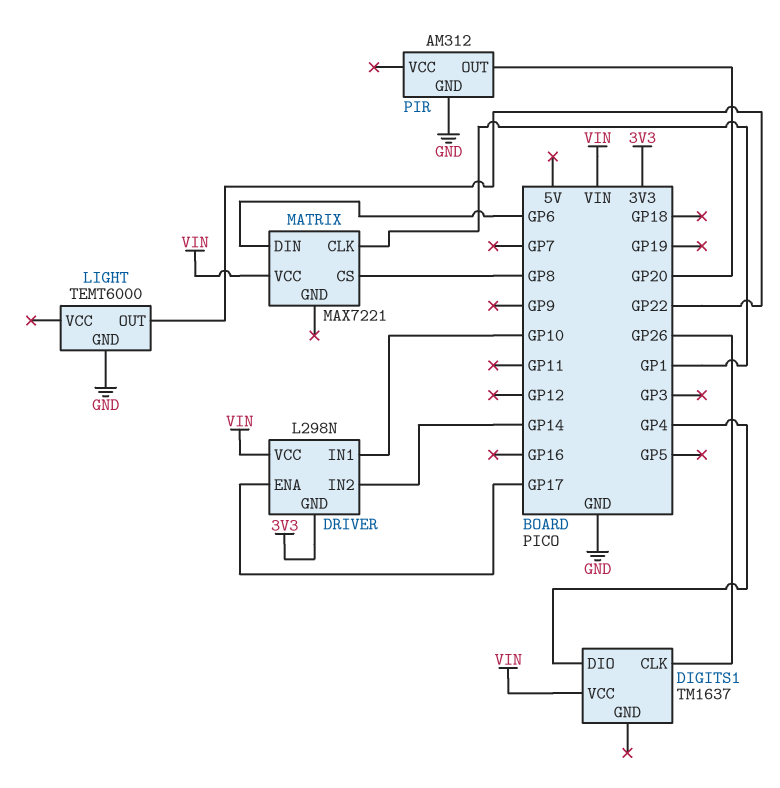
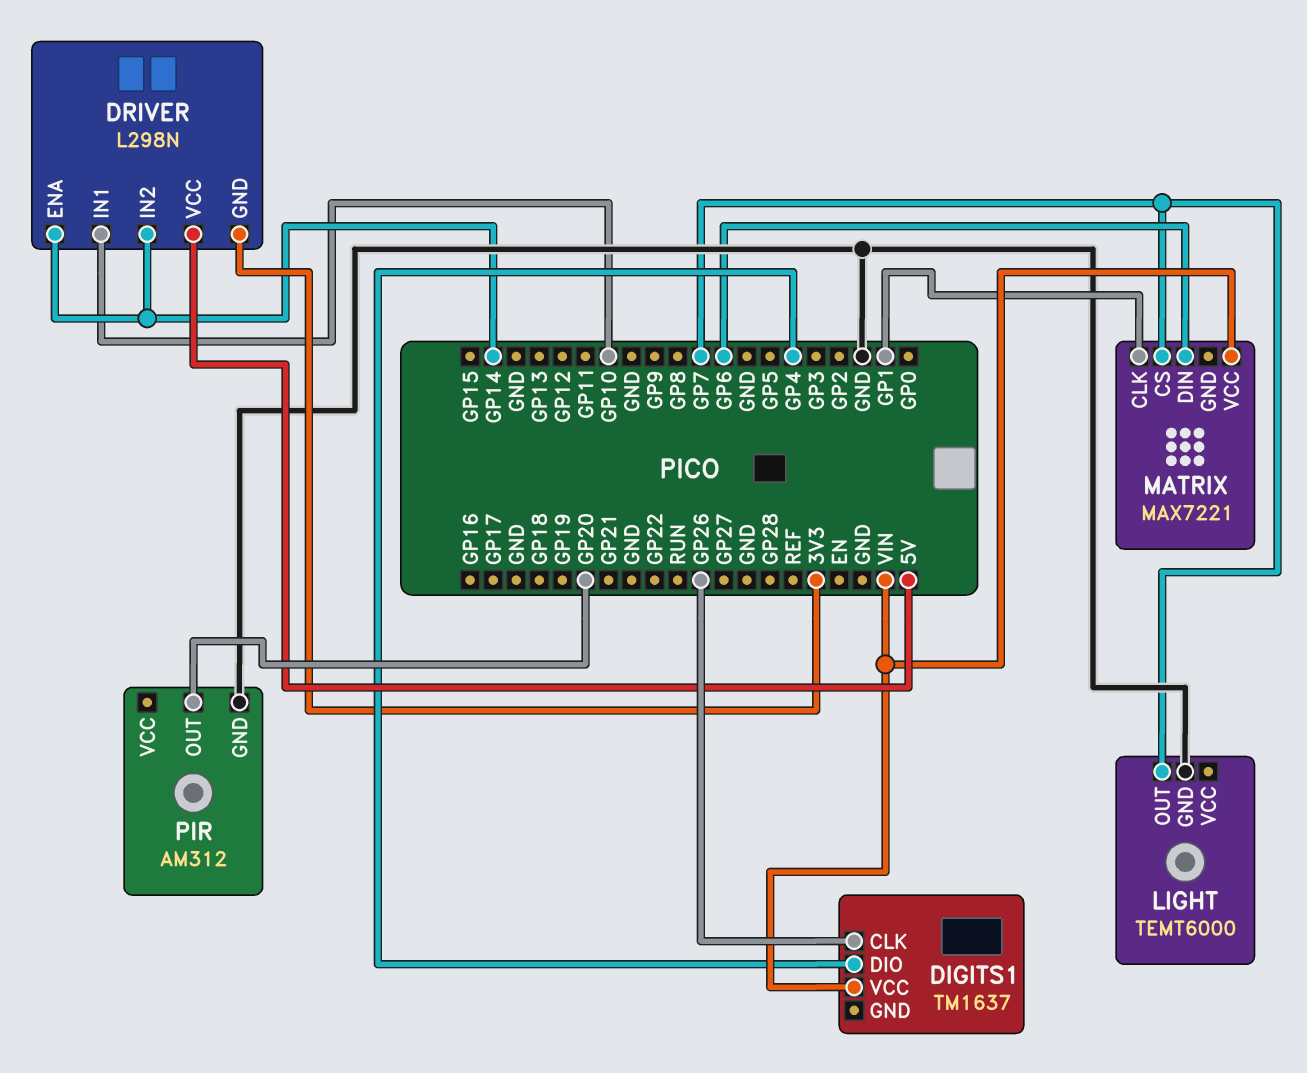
DRIVER pin ENA: GP17 -> GP14
DRIVER pin VCC: VIN -> 5V
LIGHT pin OUT: GP22 -> GP7
MATRIX pin CS: GP8 -> GP7

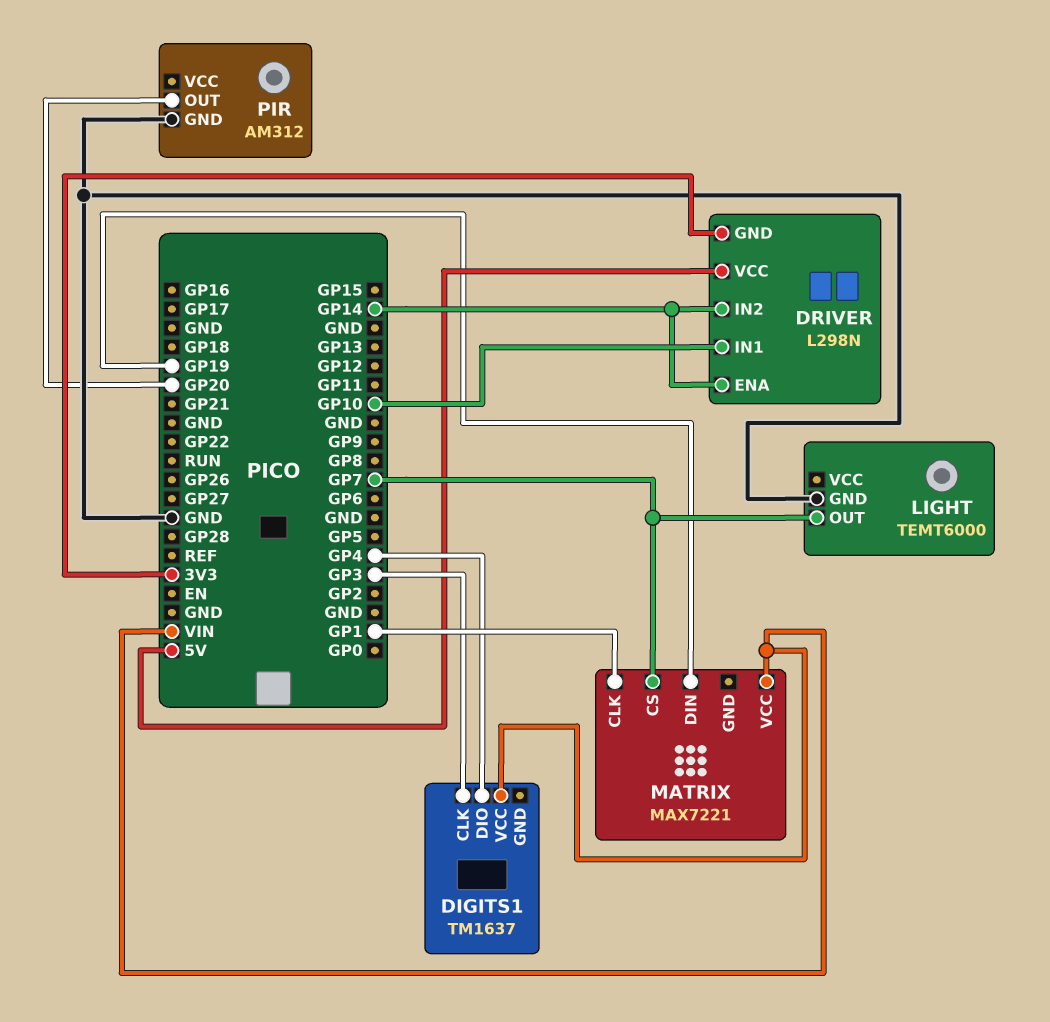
DIGITS1 pin CLK: GP26 -> GP3
MATRIX pin DIN: GP6 -> GP19

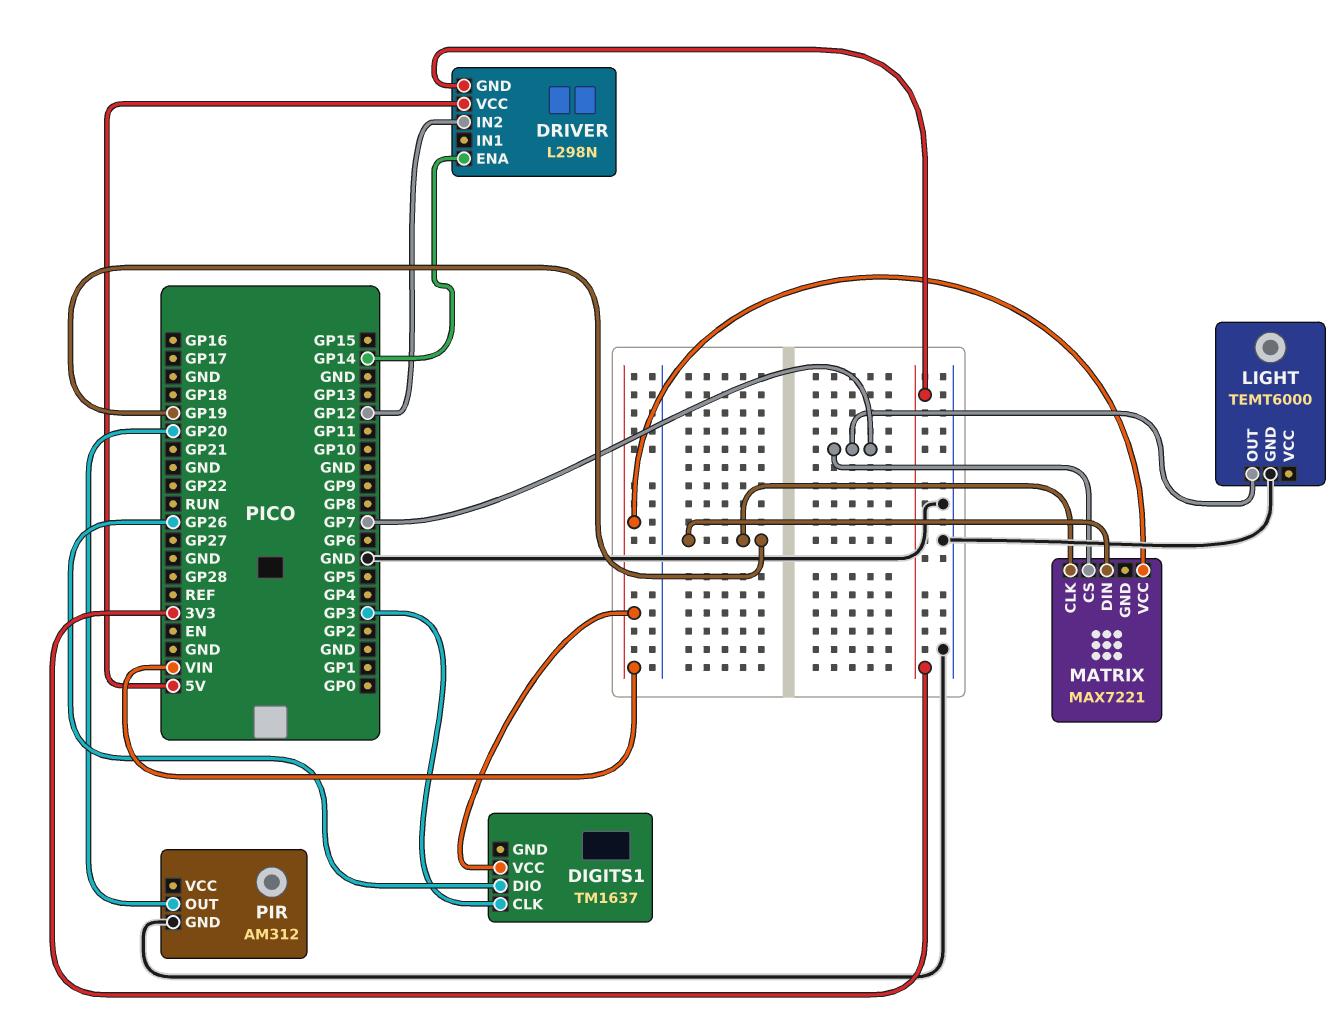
DIGITS1 pin DIO: GP4 -> GP26
DRIVER pin IN1: GP10 -> none
DRIVER pin IN2: GP14 -> GP12
MATRIX pin CLK: GP1 -> GP19

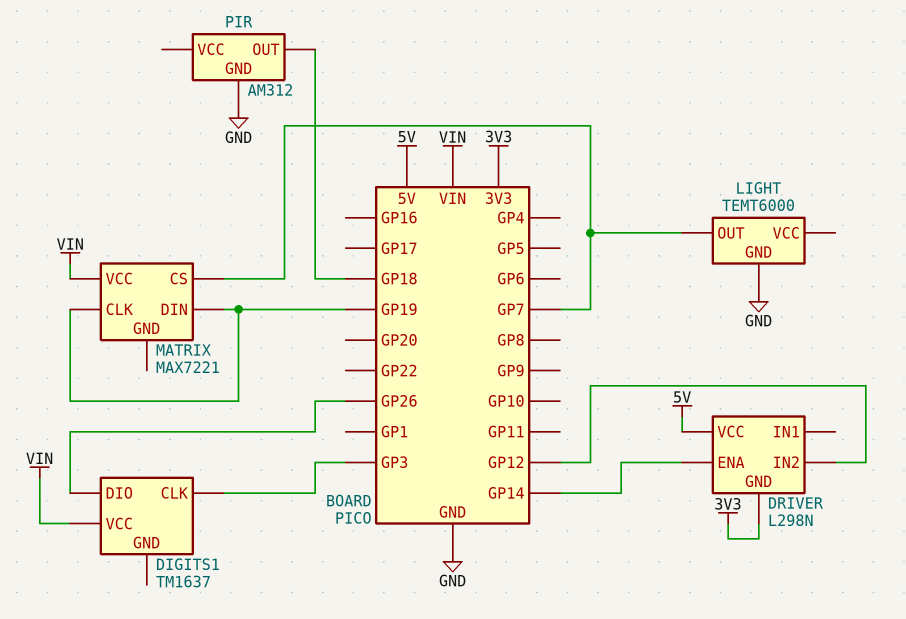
PIR pin OUT: GP20 -> GP18

